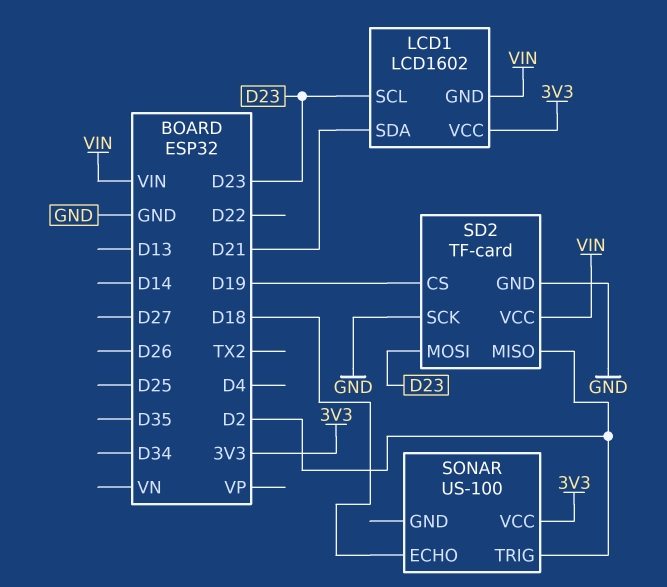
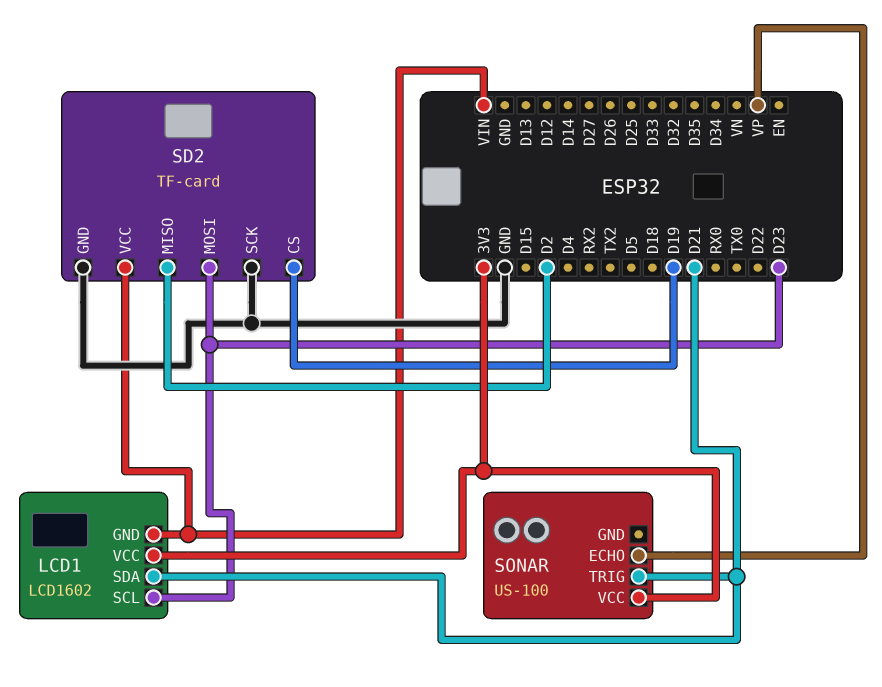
SONAR pin ECHO: D18 -> VP
SONAR pin TRIG: D2 -> D21

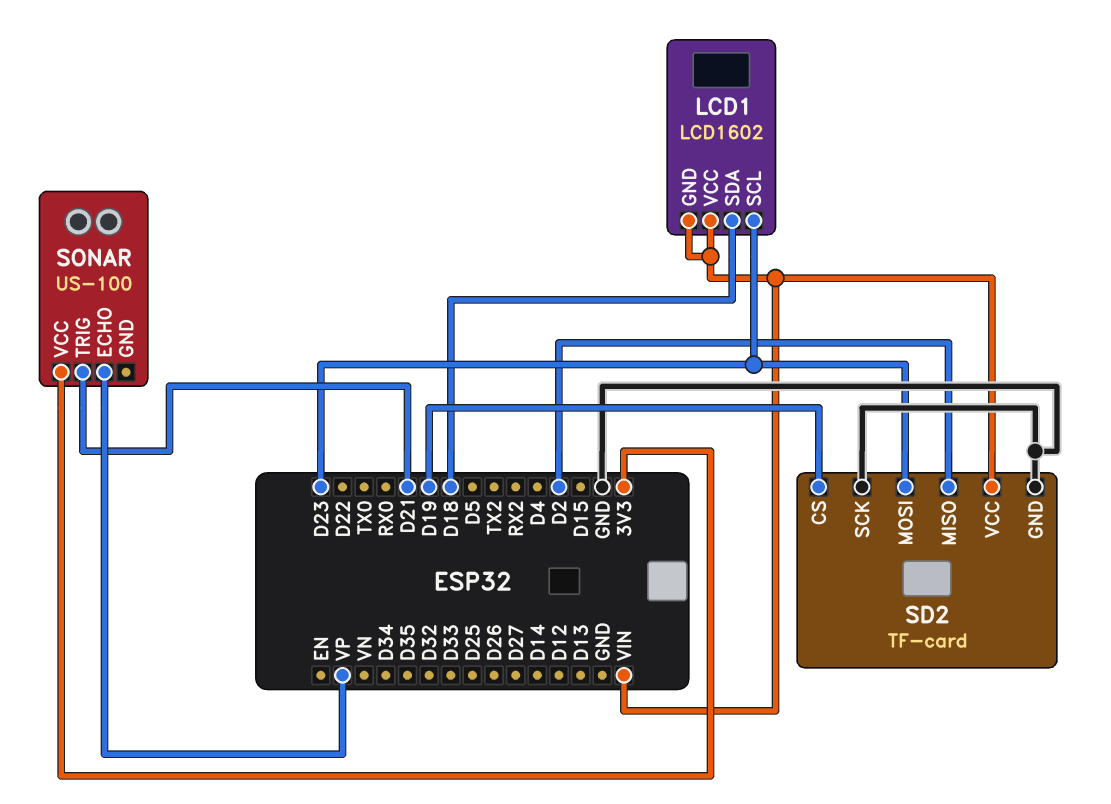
LCD1 pin SDA: D21 -> D18
LCD1 pin VCC: 3V3 -> VIN

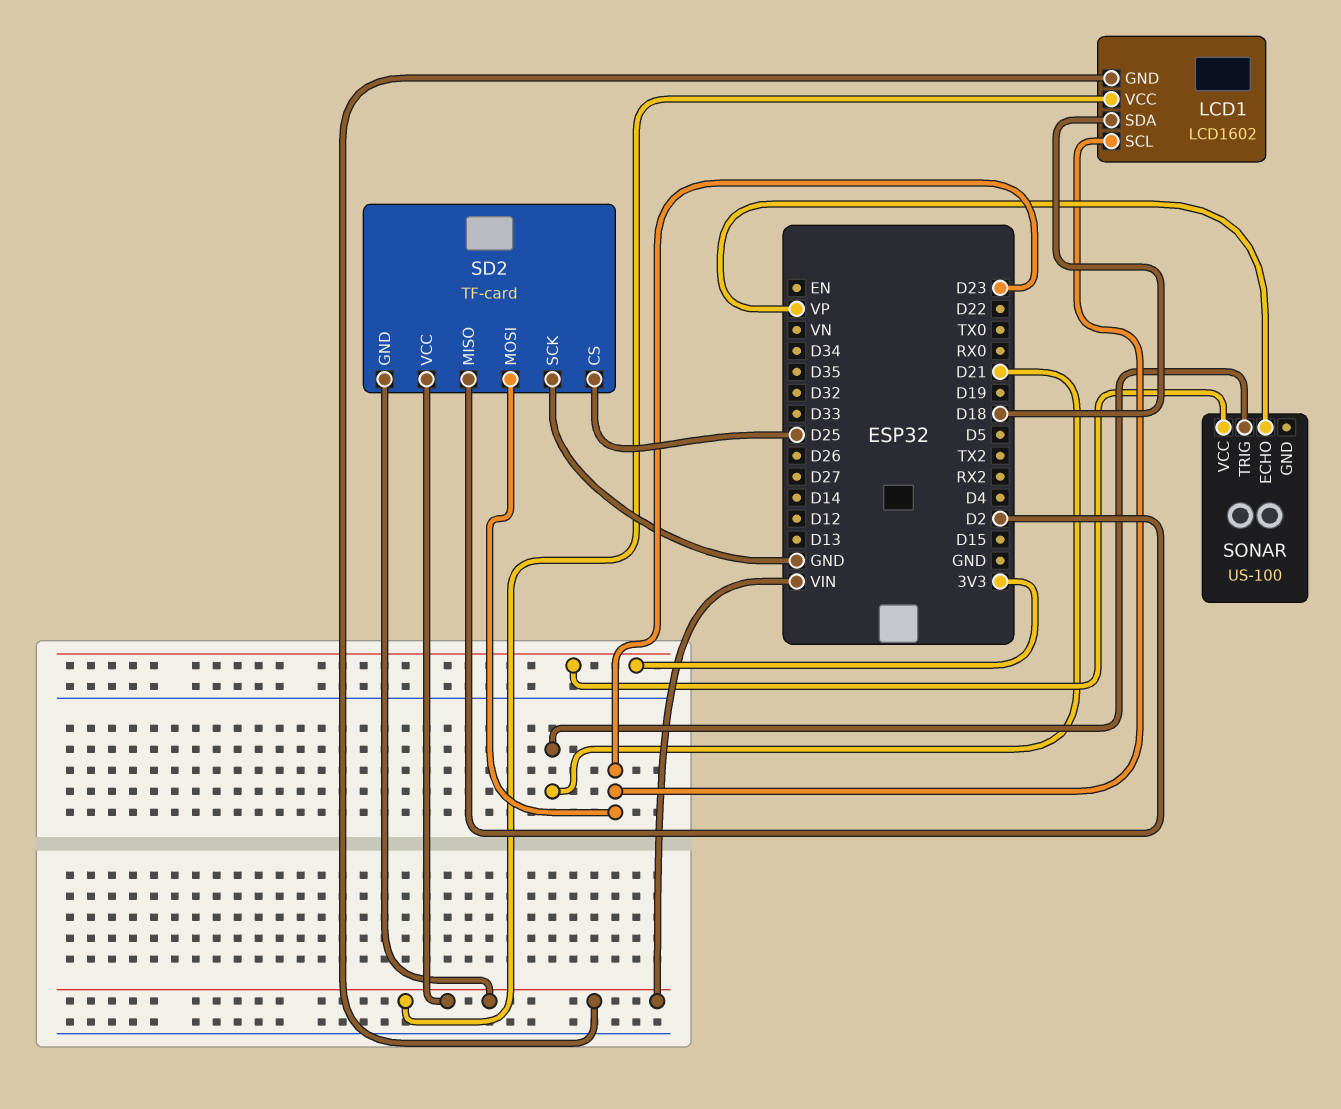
SD2 pin CS: D19 -> D25
SD2 pin GND: GND -> VIN

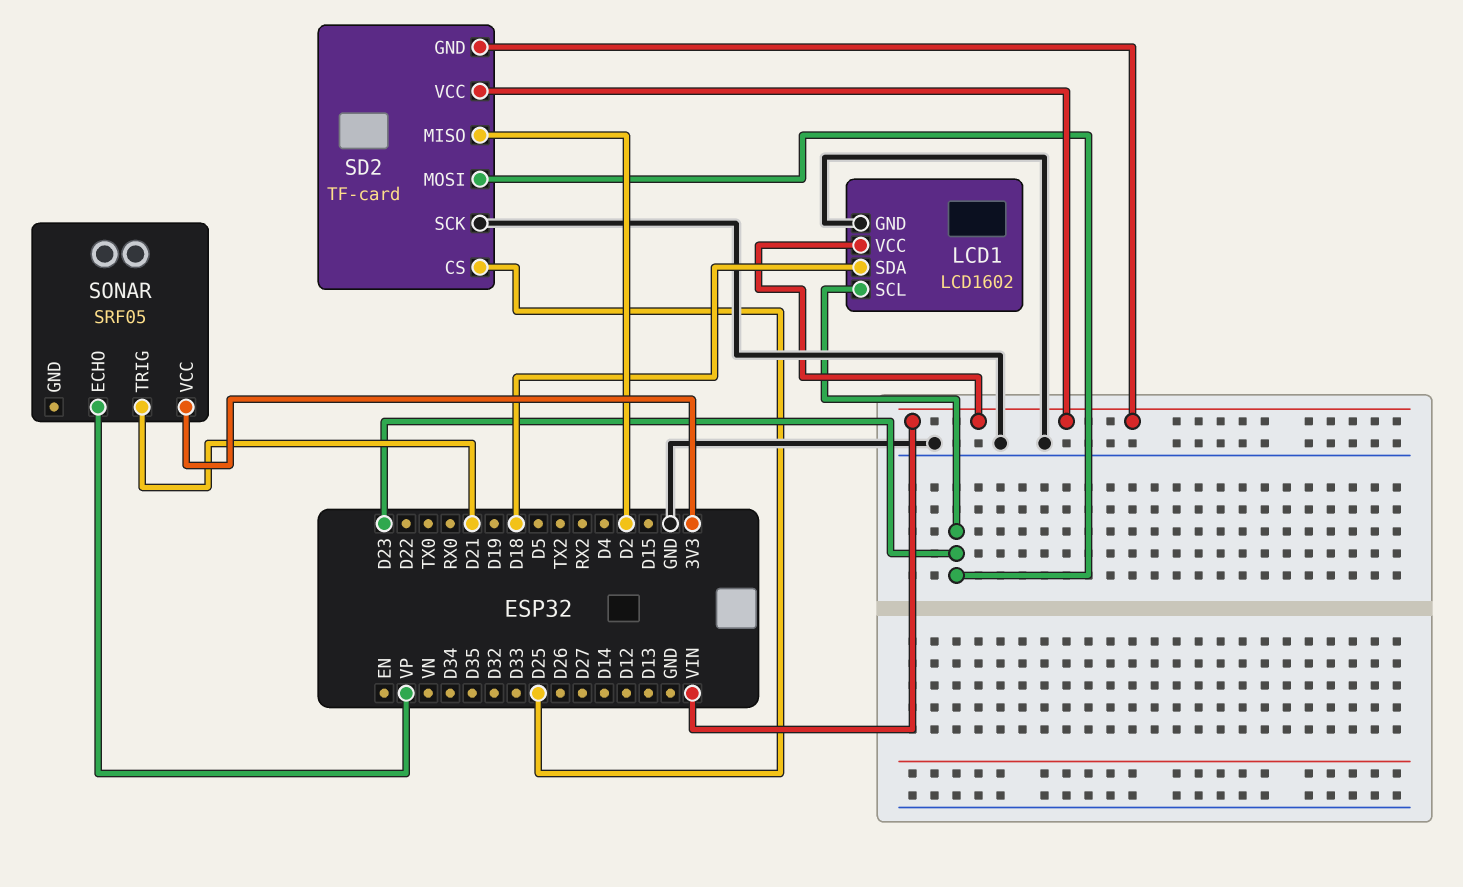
LCD1 pin GND: VIN -> GND
SONAR: US-100 -> SRF05

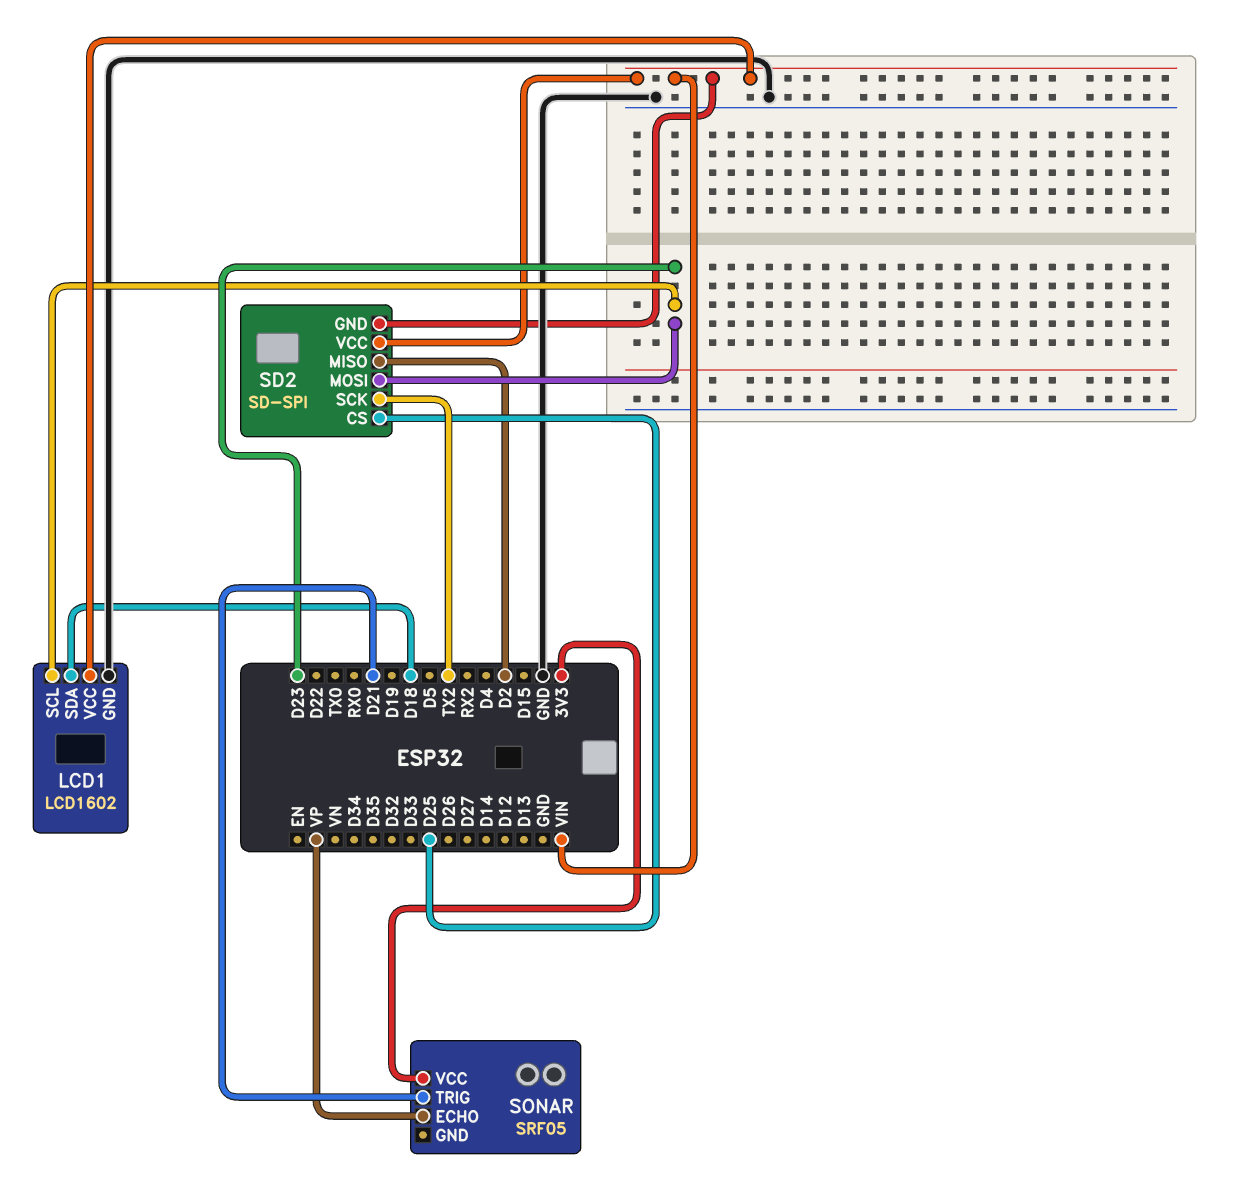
SD2: TF-card -> SD-SPI
SD2 pin SCK: GND -> TX2

